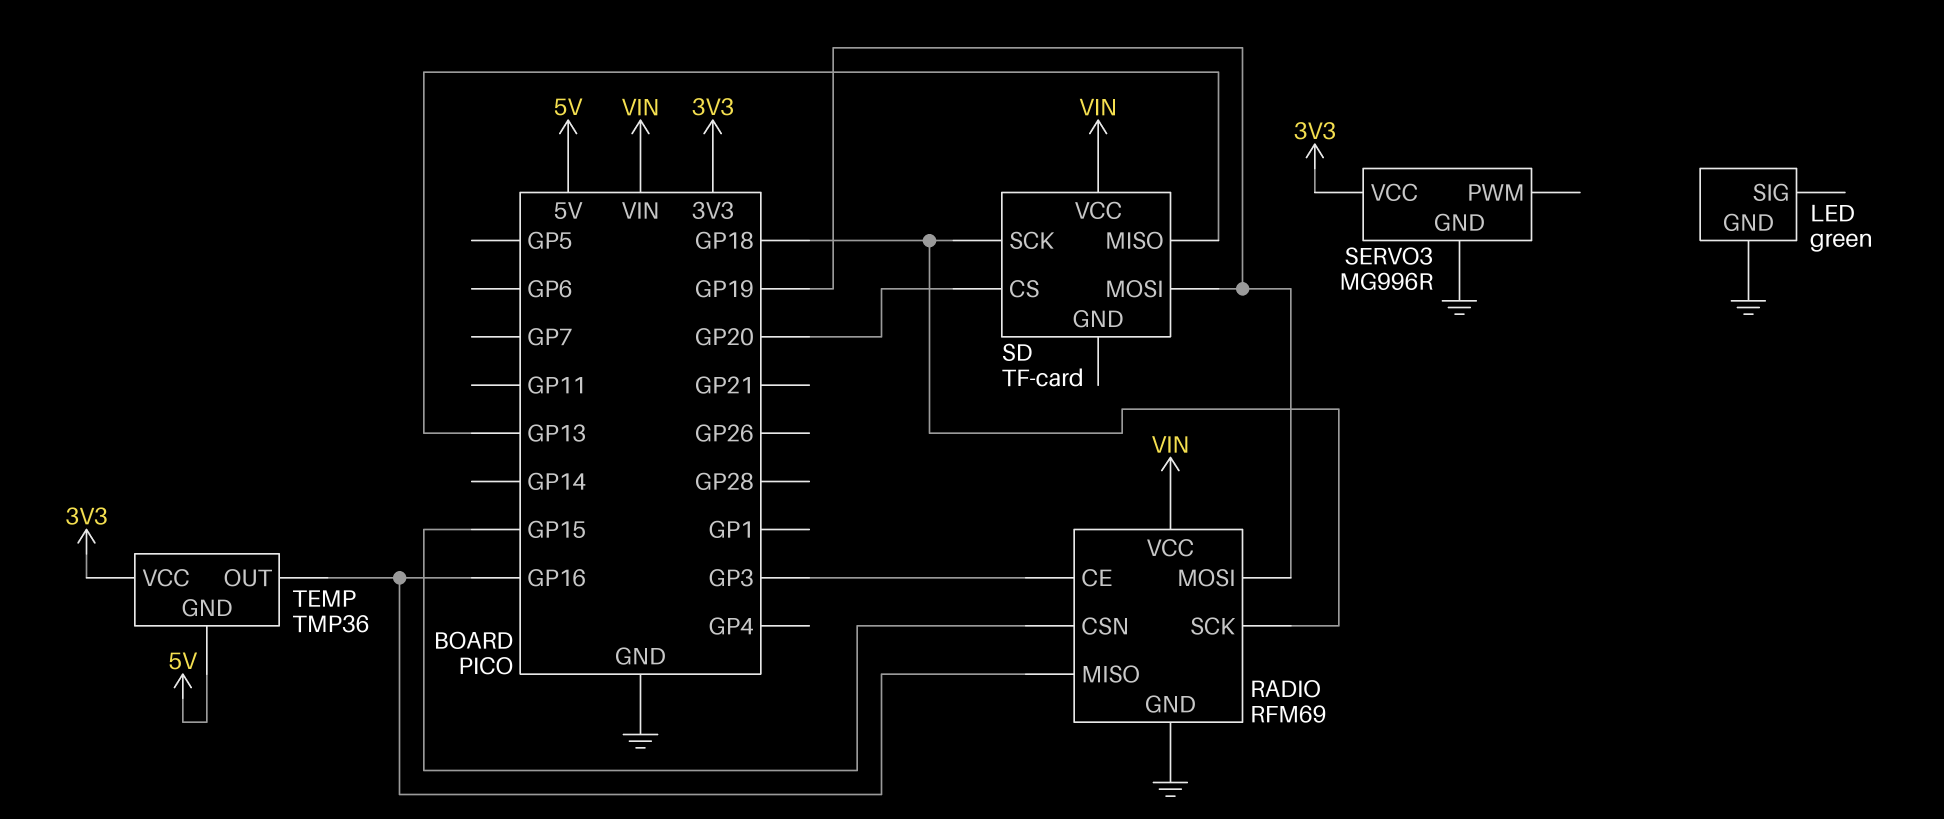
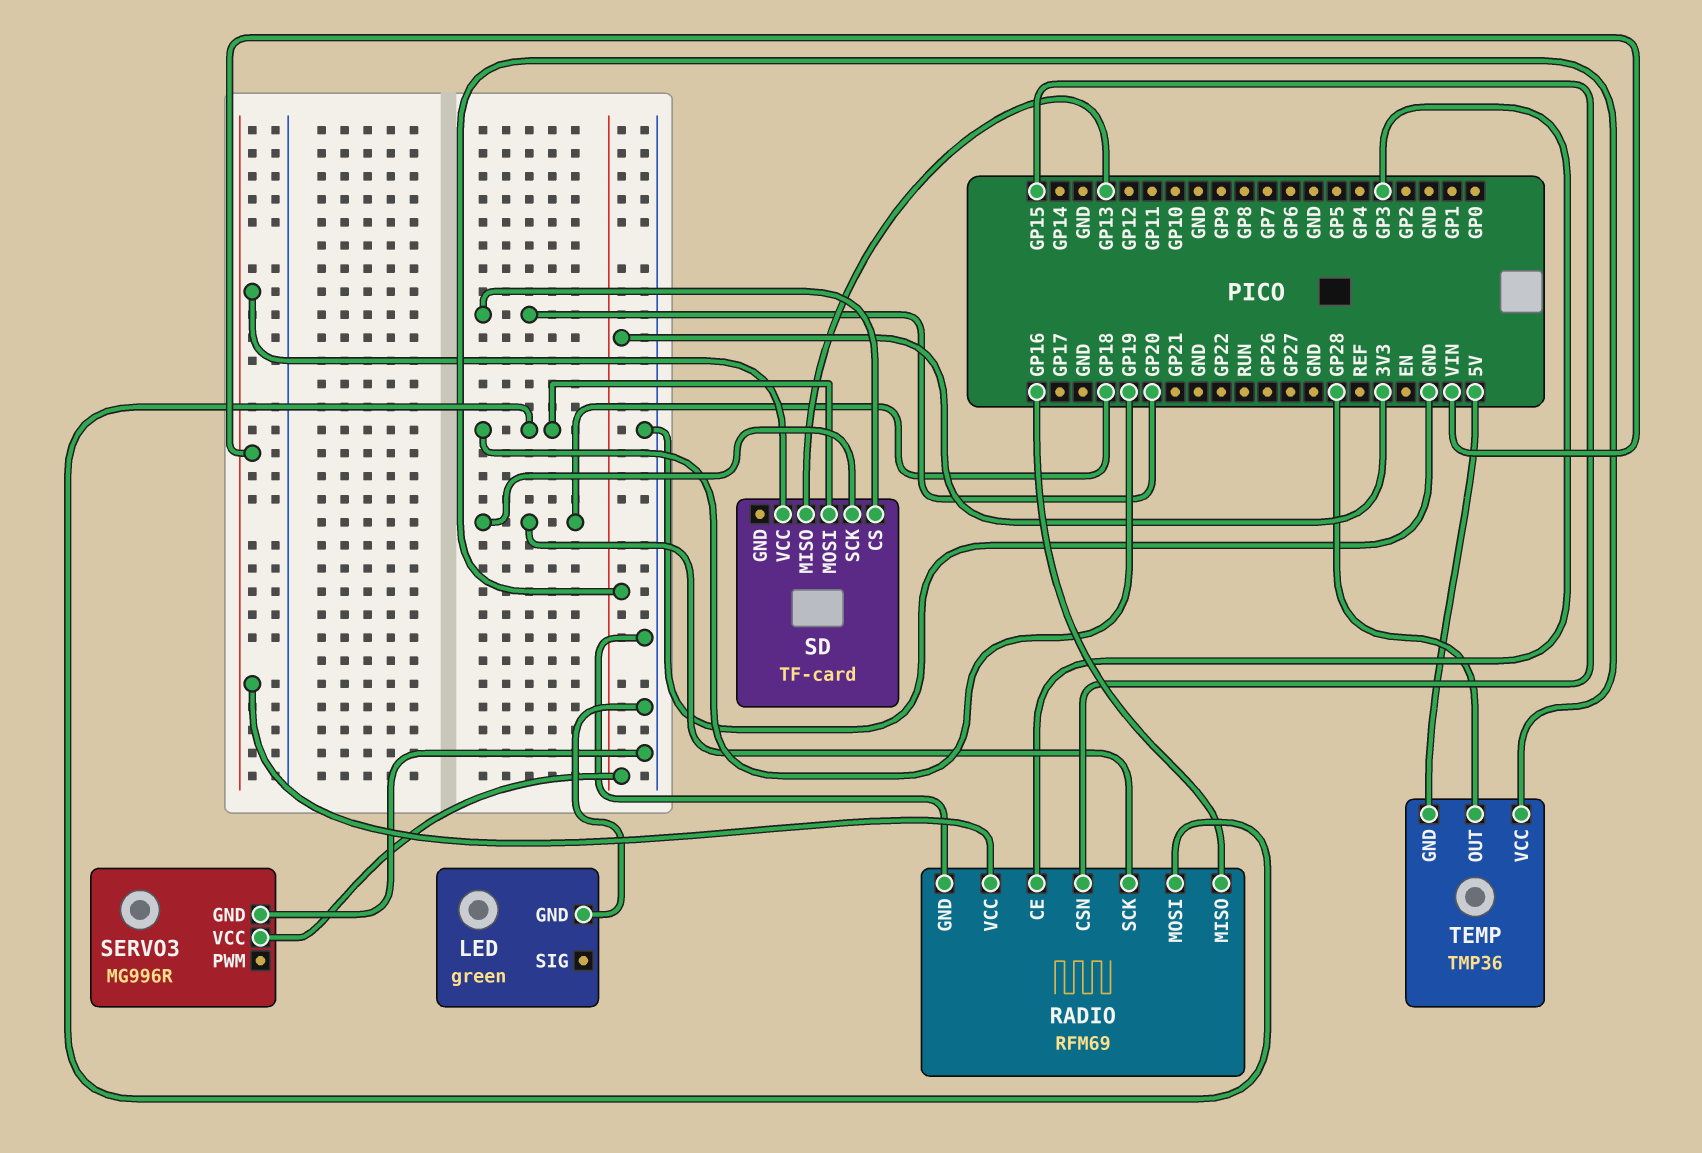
TEMP pin OUT: GP16 -> GP28

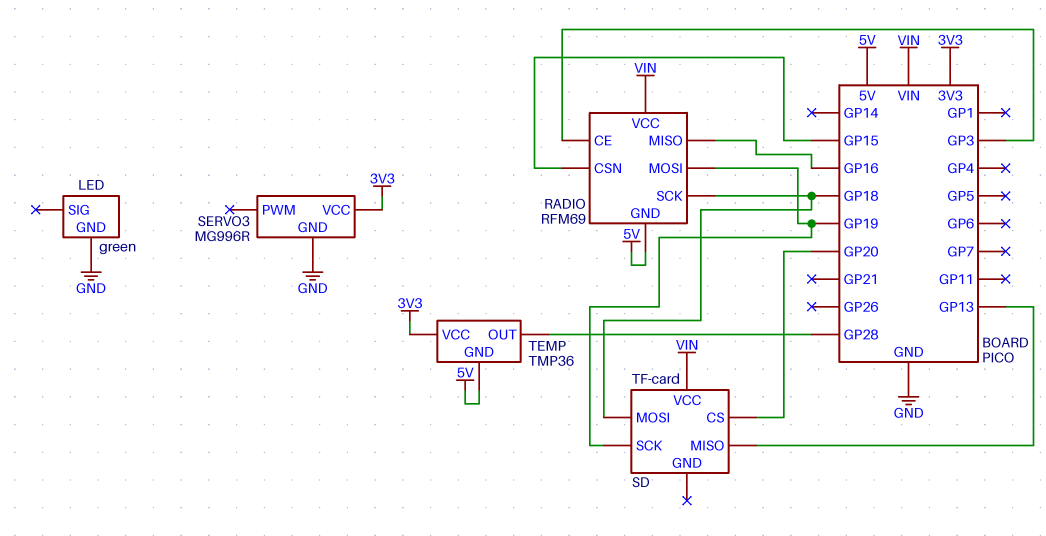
RADIO pin GND: GND -> 5V
SD pin MOSI: GP19 -> GP18
SD pin SCK: GP18 -> GP19

